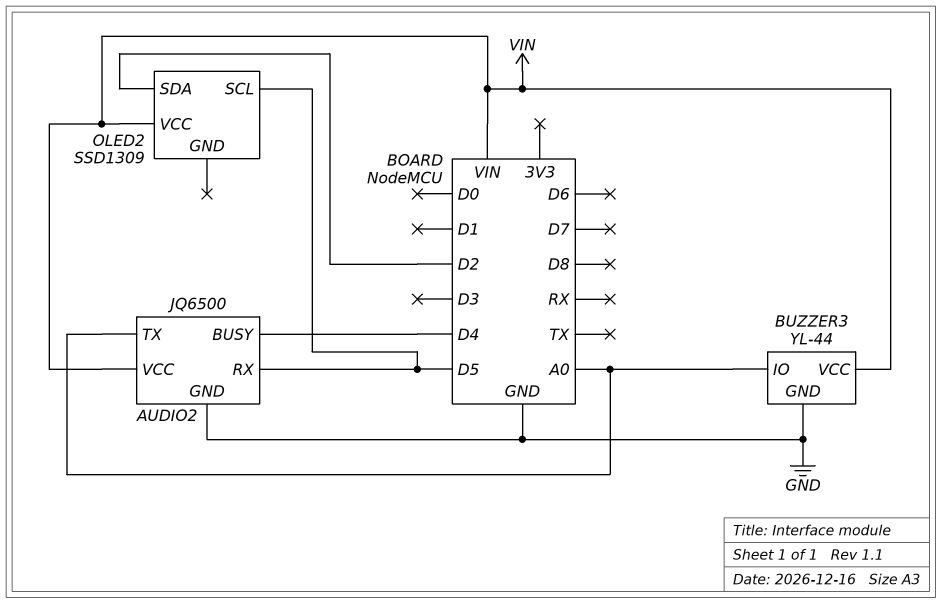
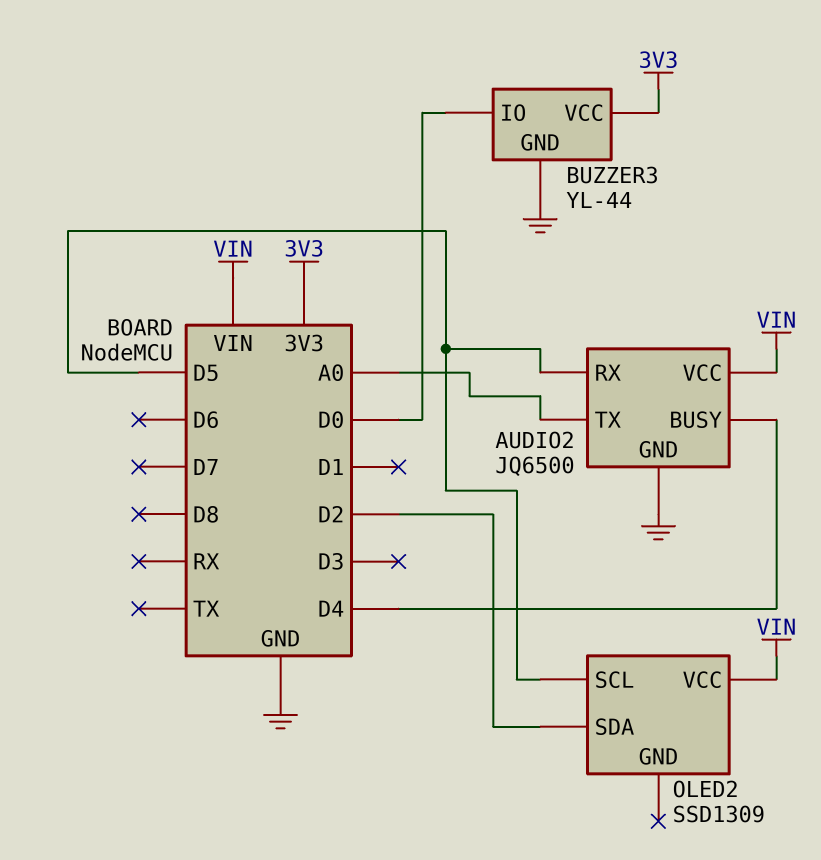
BUZZER3 pin IO: A0 -> D0
BUZZER3 pin VCC: VIN -> 3V3

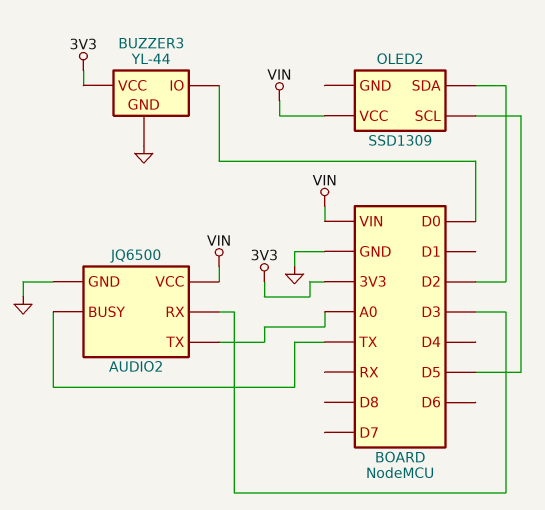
AUDIO2 pin BUSY: D4 -> TX
AUDIO2 pin RX: D5 -> D3

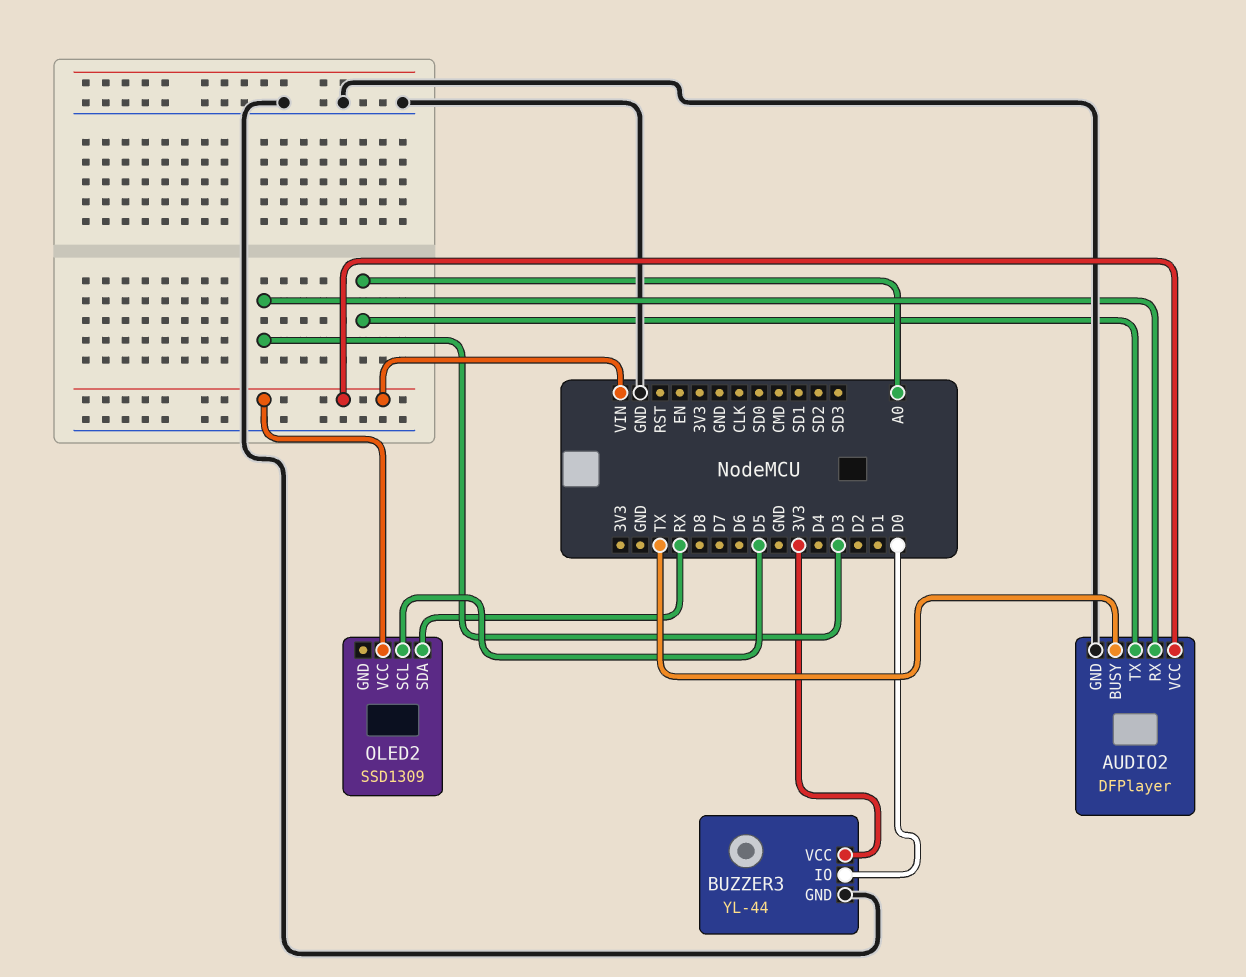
AUDIO2: JQ6500 -> DFPlayer
OLED2 pin SDA: D2 -> RX

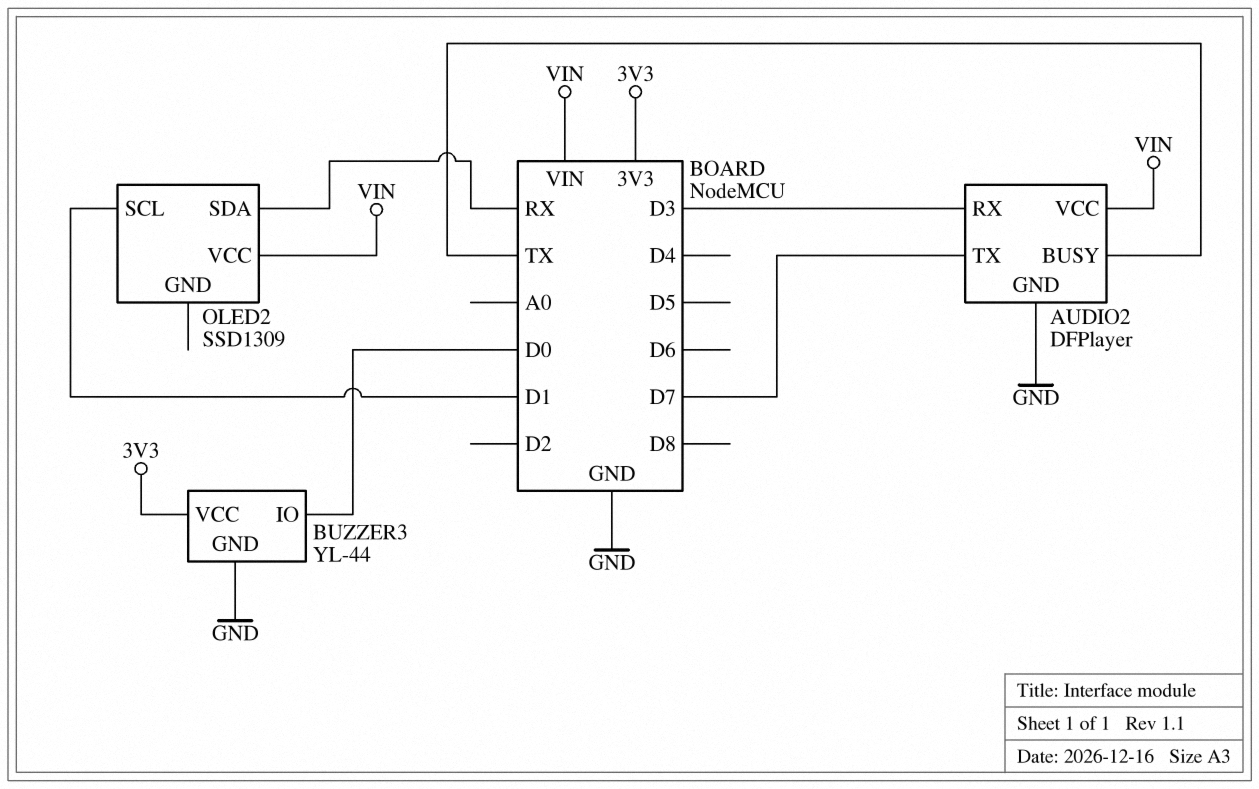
AUDIO2 pin TX: A0 -> D7
OLED2 pin SCL: D5 -> D1

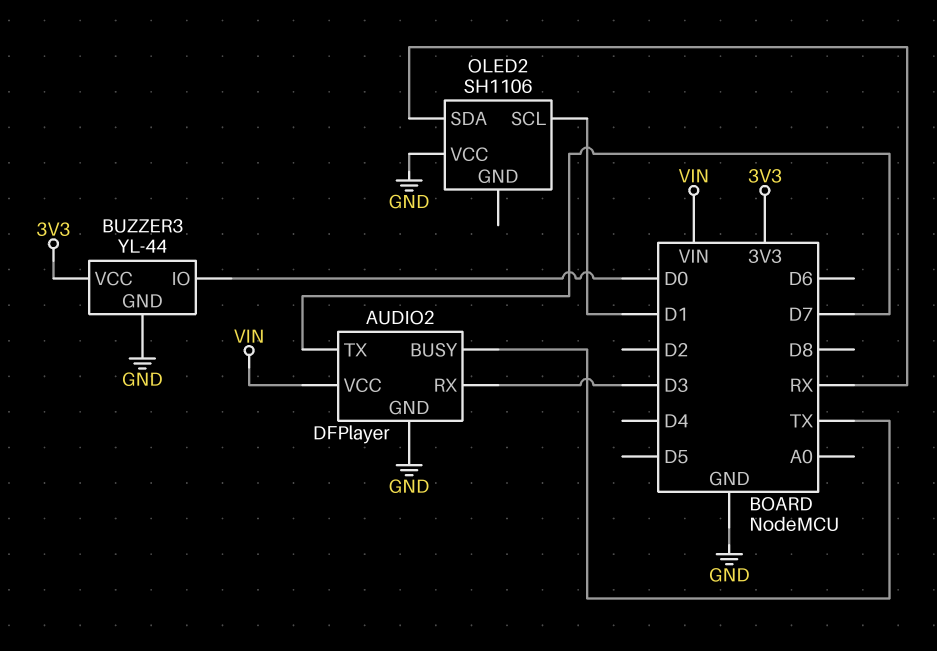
OLED2: SSD1309 -> SH1106
OLED2 pin VCC: VIN -> GND

